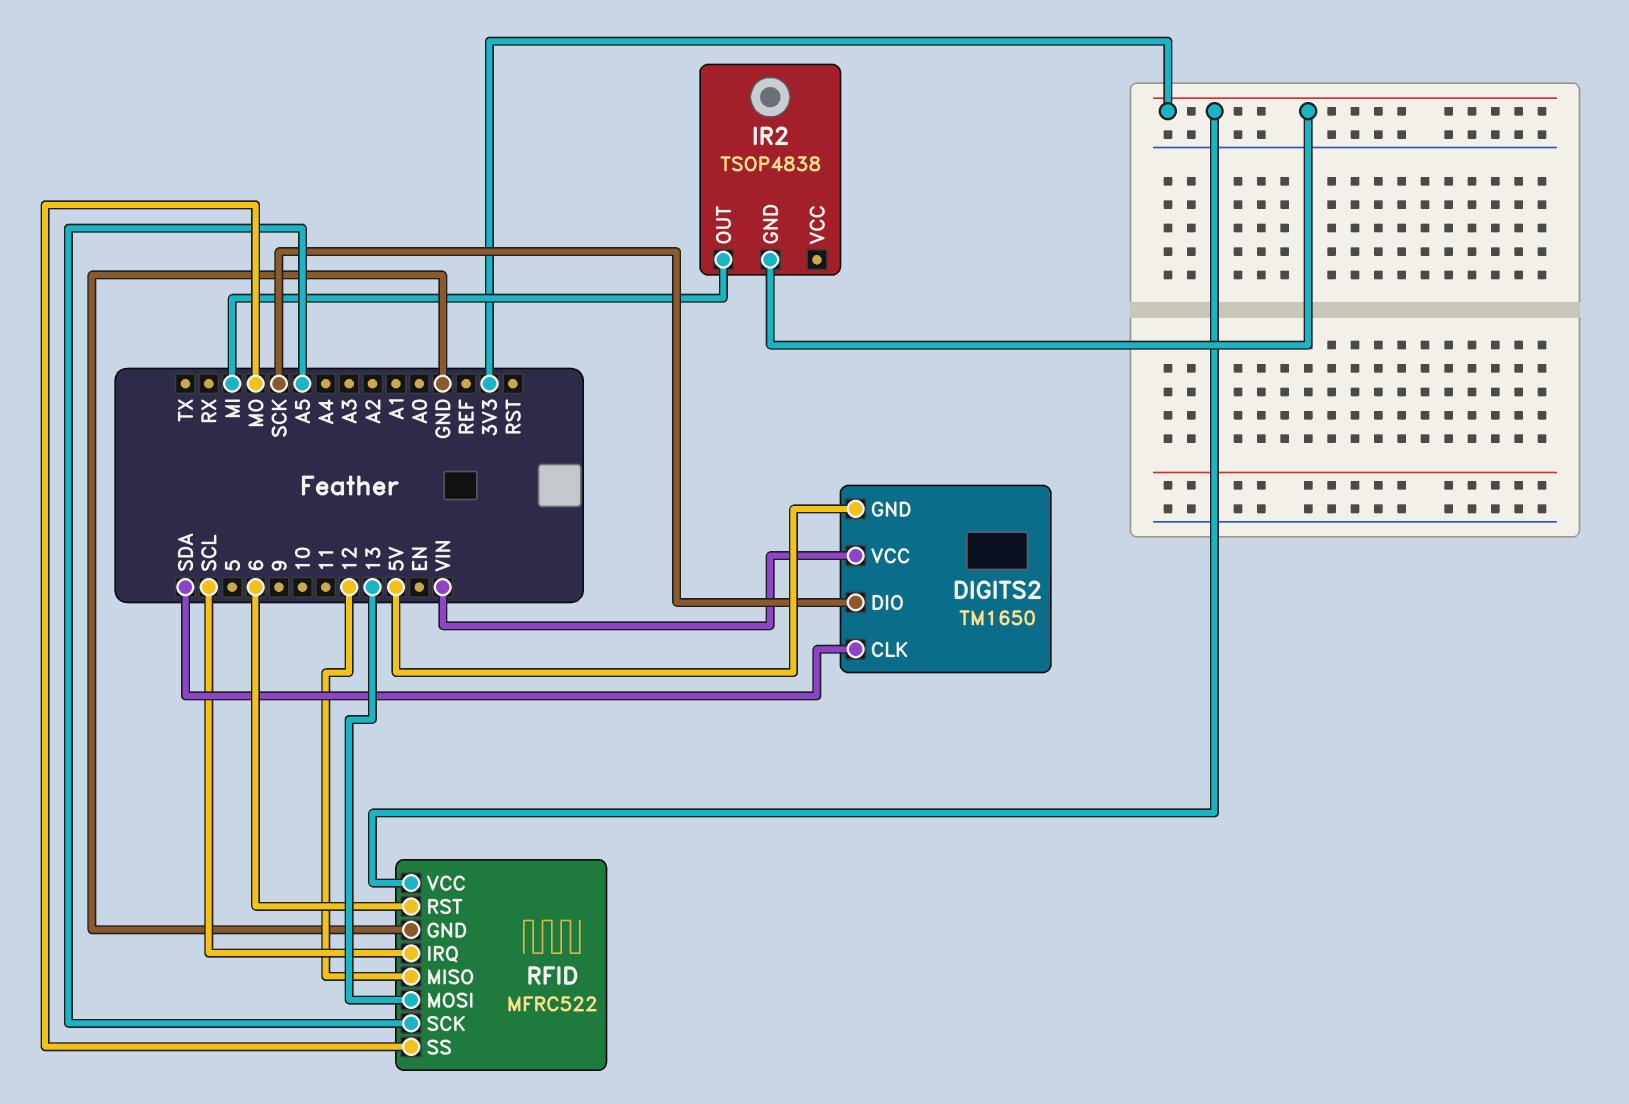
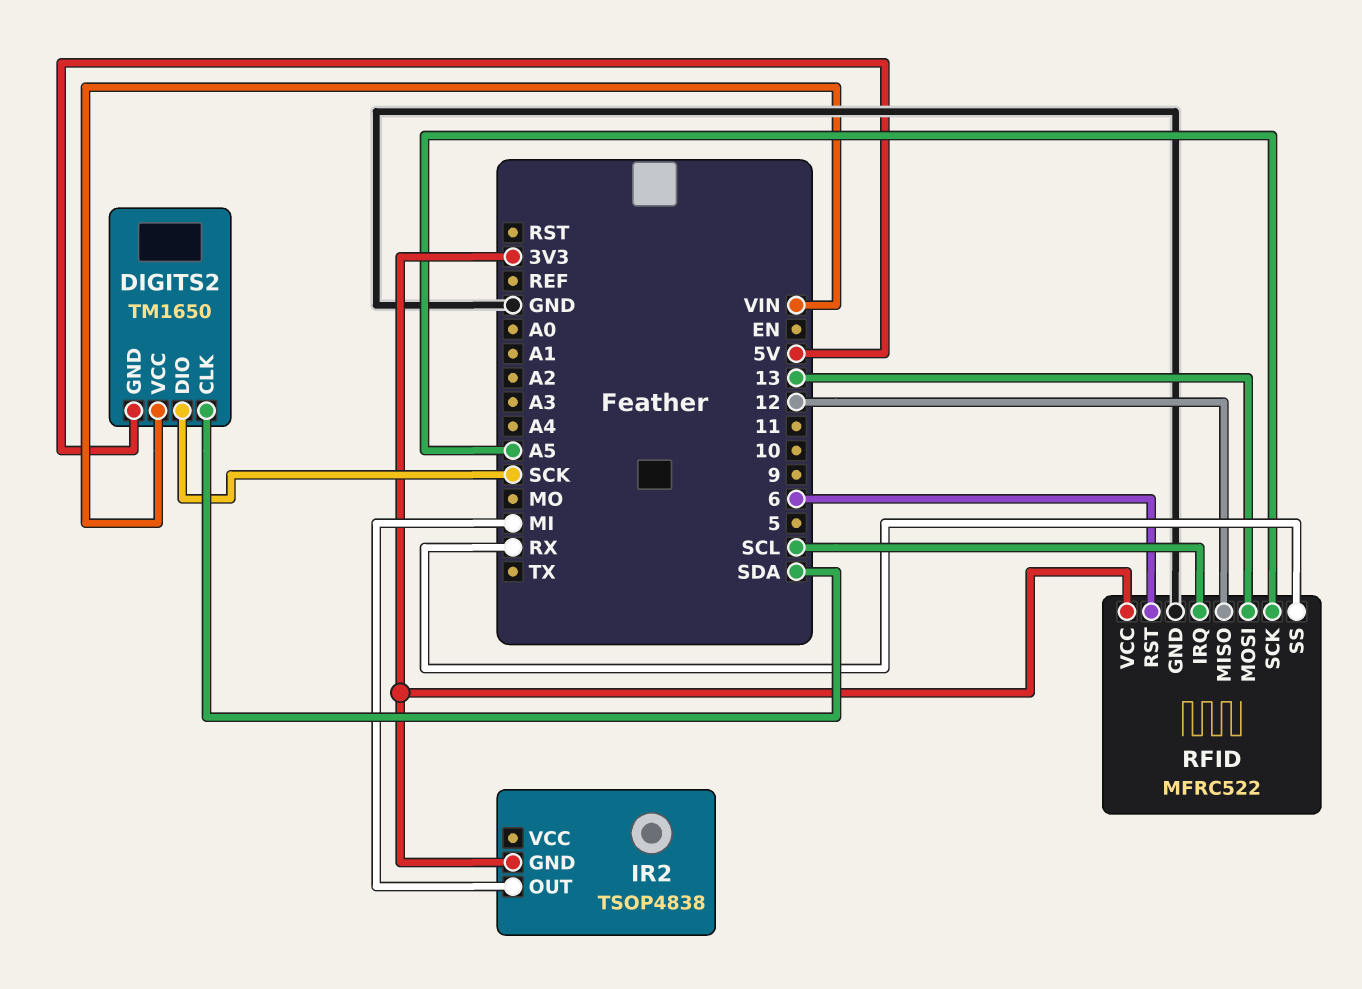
RFID pin SS: MO -> RX

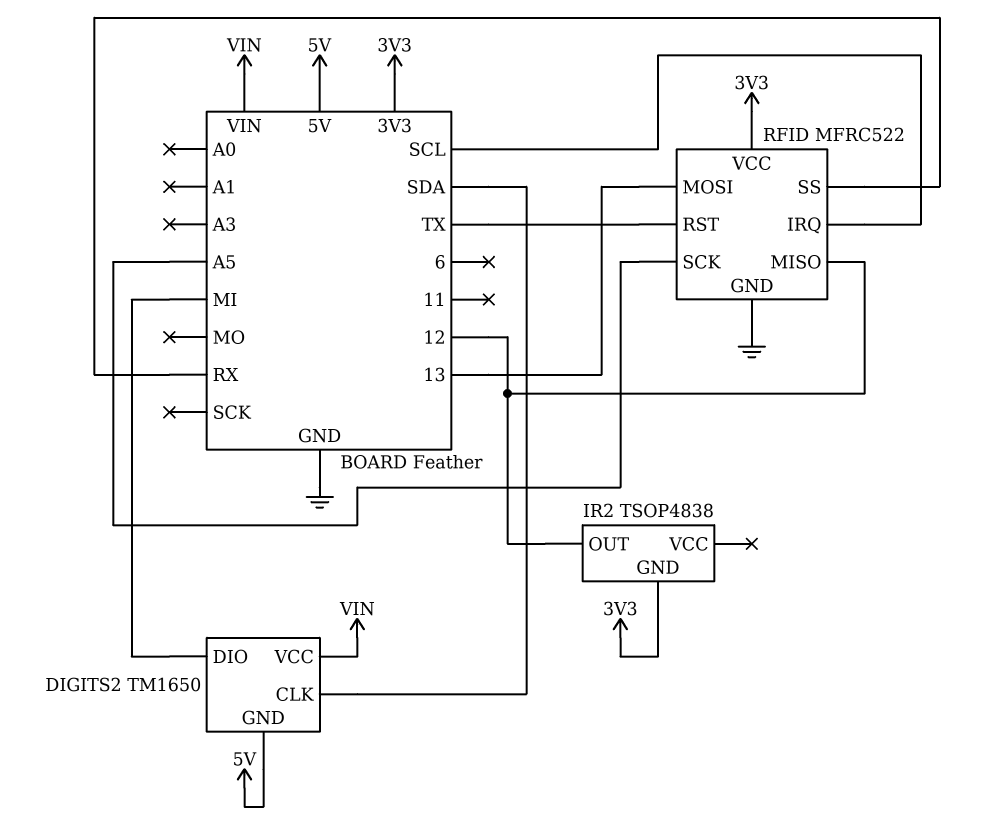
DIGITS2 pin DIO: SCK -> MI
IR2 pin OUT: MI -> 12
RFID pin RST: 6 -> TX

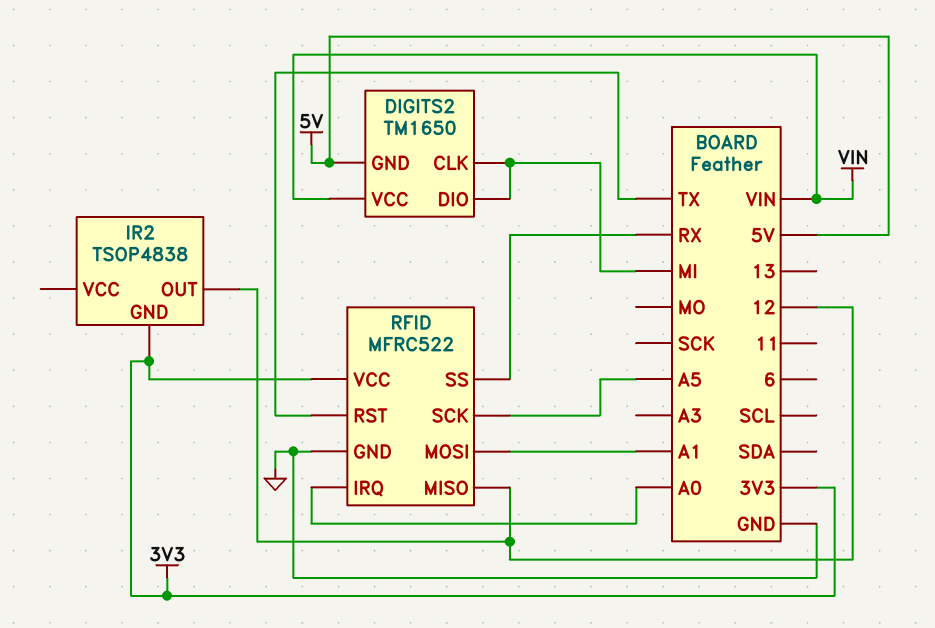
DIGITS2 pin CLK: SDA -> MI
RFID pin IRQ: SCL -> A0
RFID pin MOSI: 13 -> A1

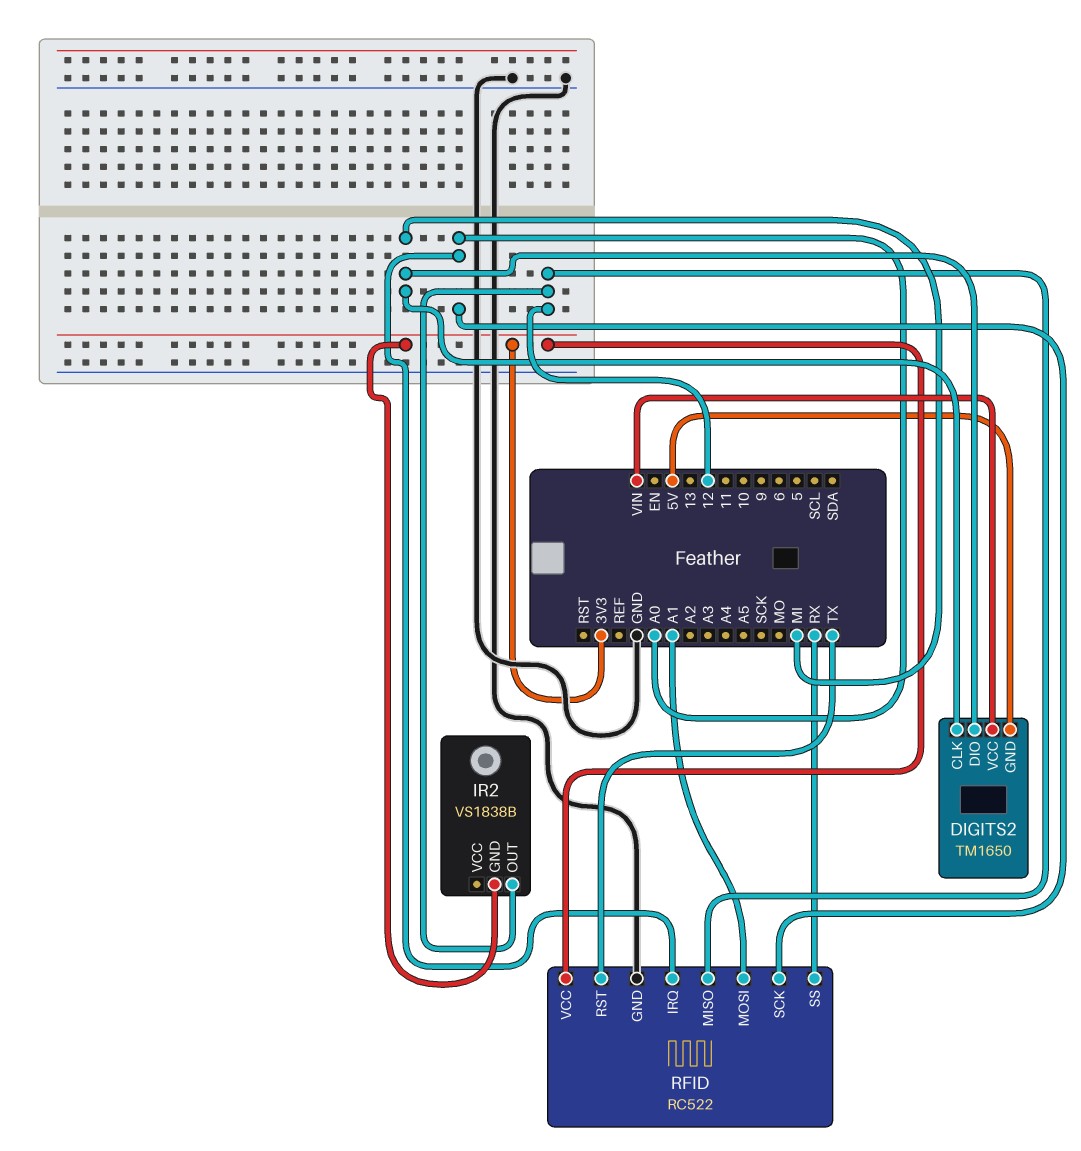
IR2: TSOP4838 -> VS1838B
RFID: MFRC522 -> RC522
RFID pin SCK: A5 -> A0

